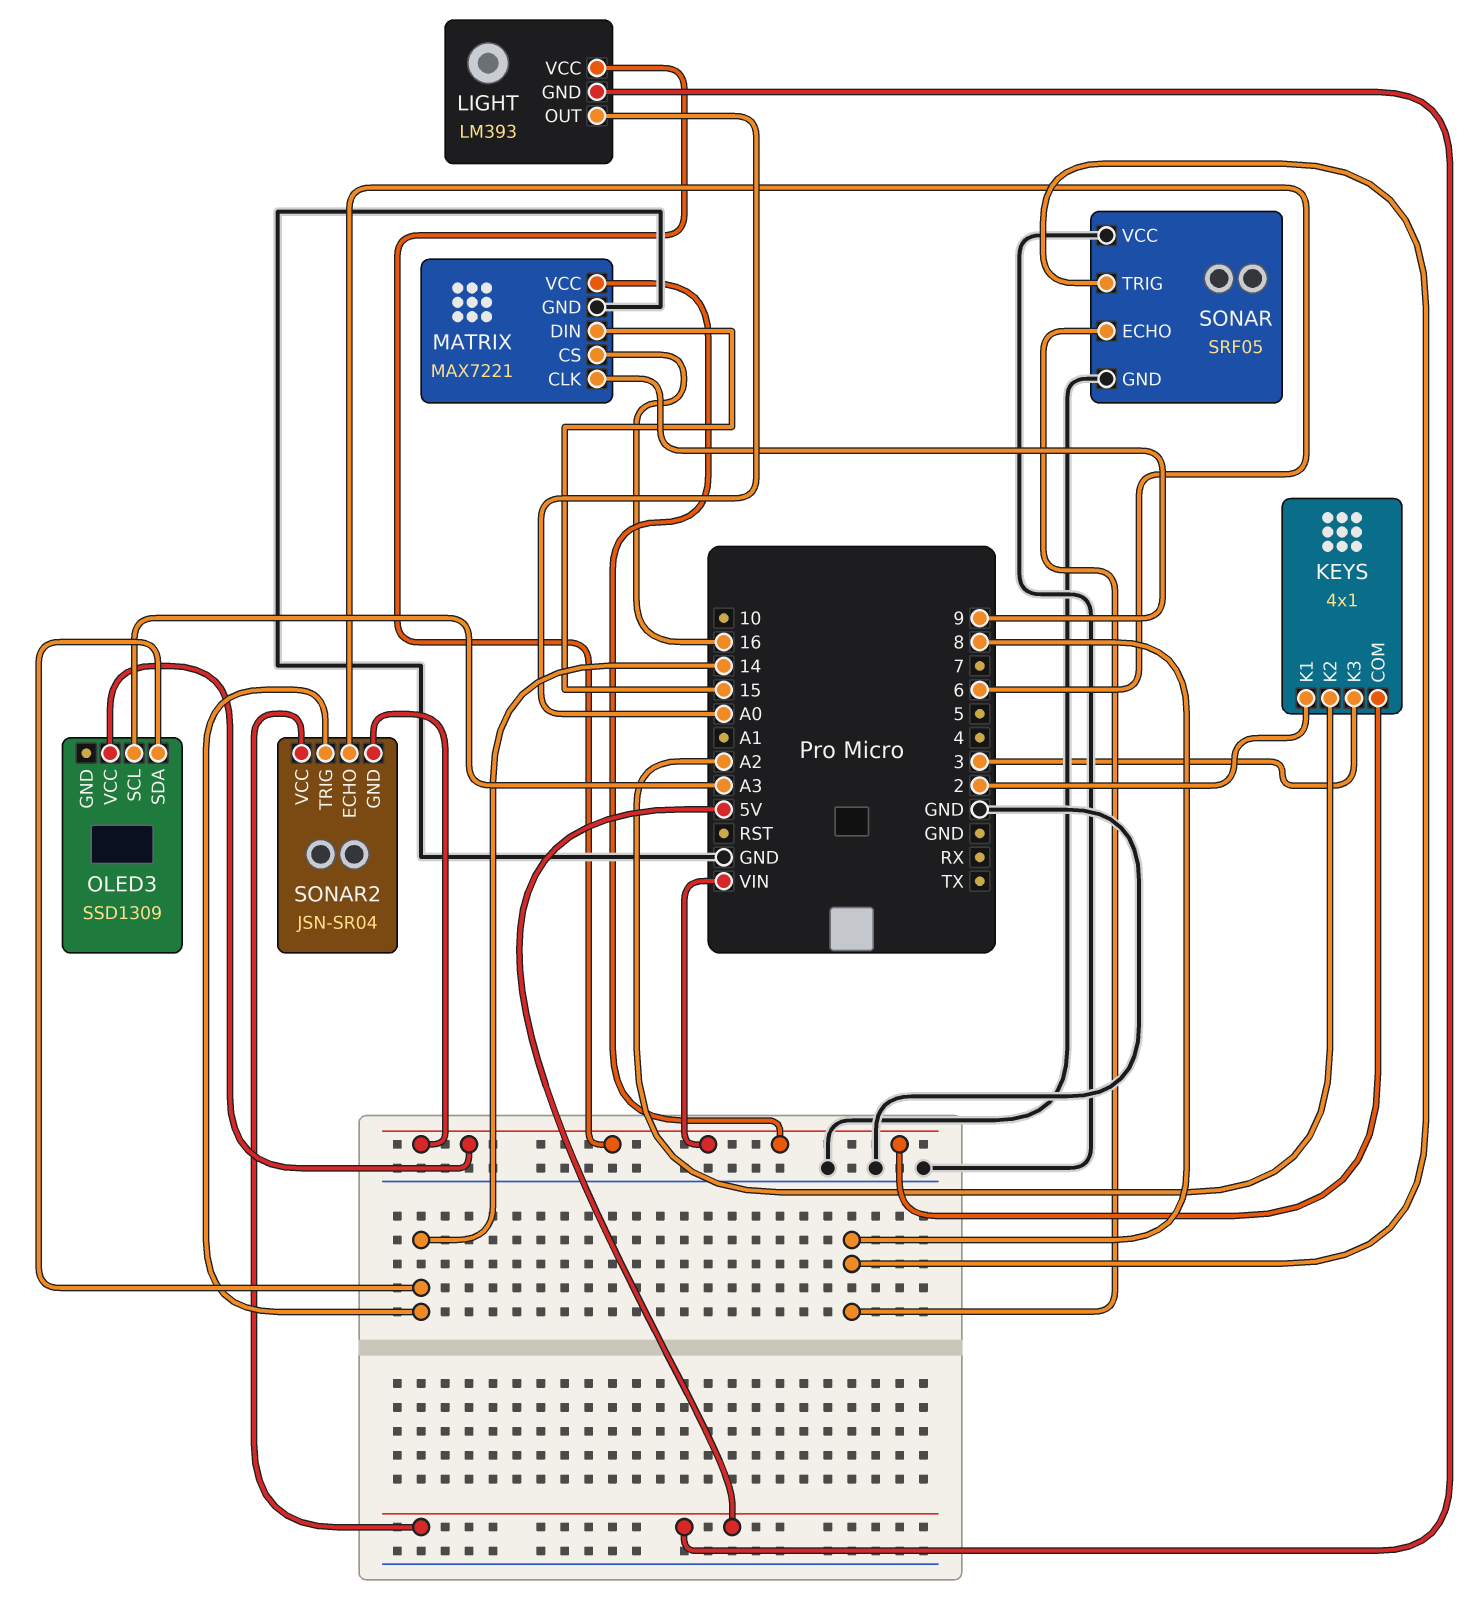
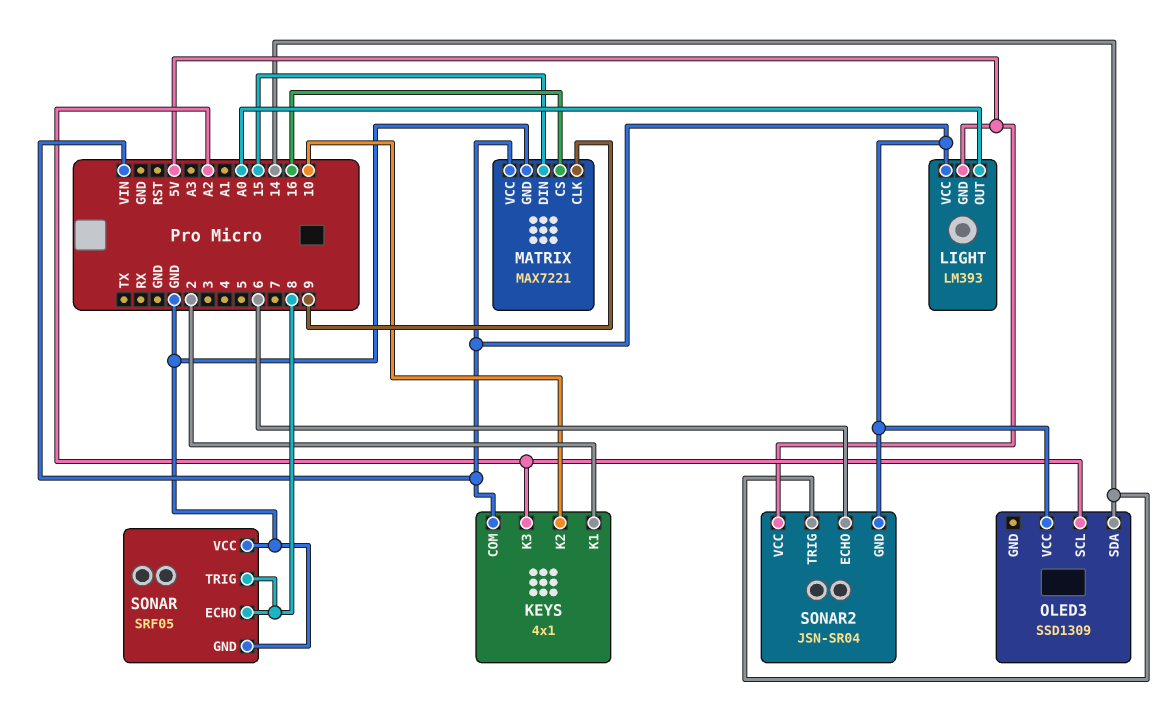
KEYS pin K2: A2 -> 10
KEYS pin K3: 3 -> A2
OLED3 pin SCL: A3 -> A2

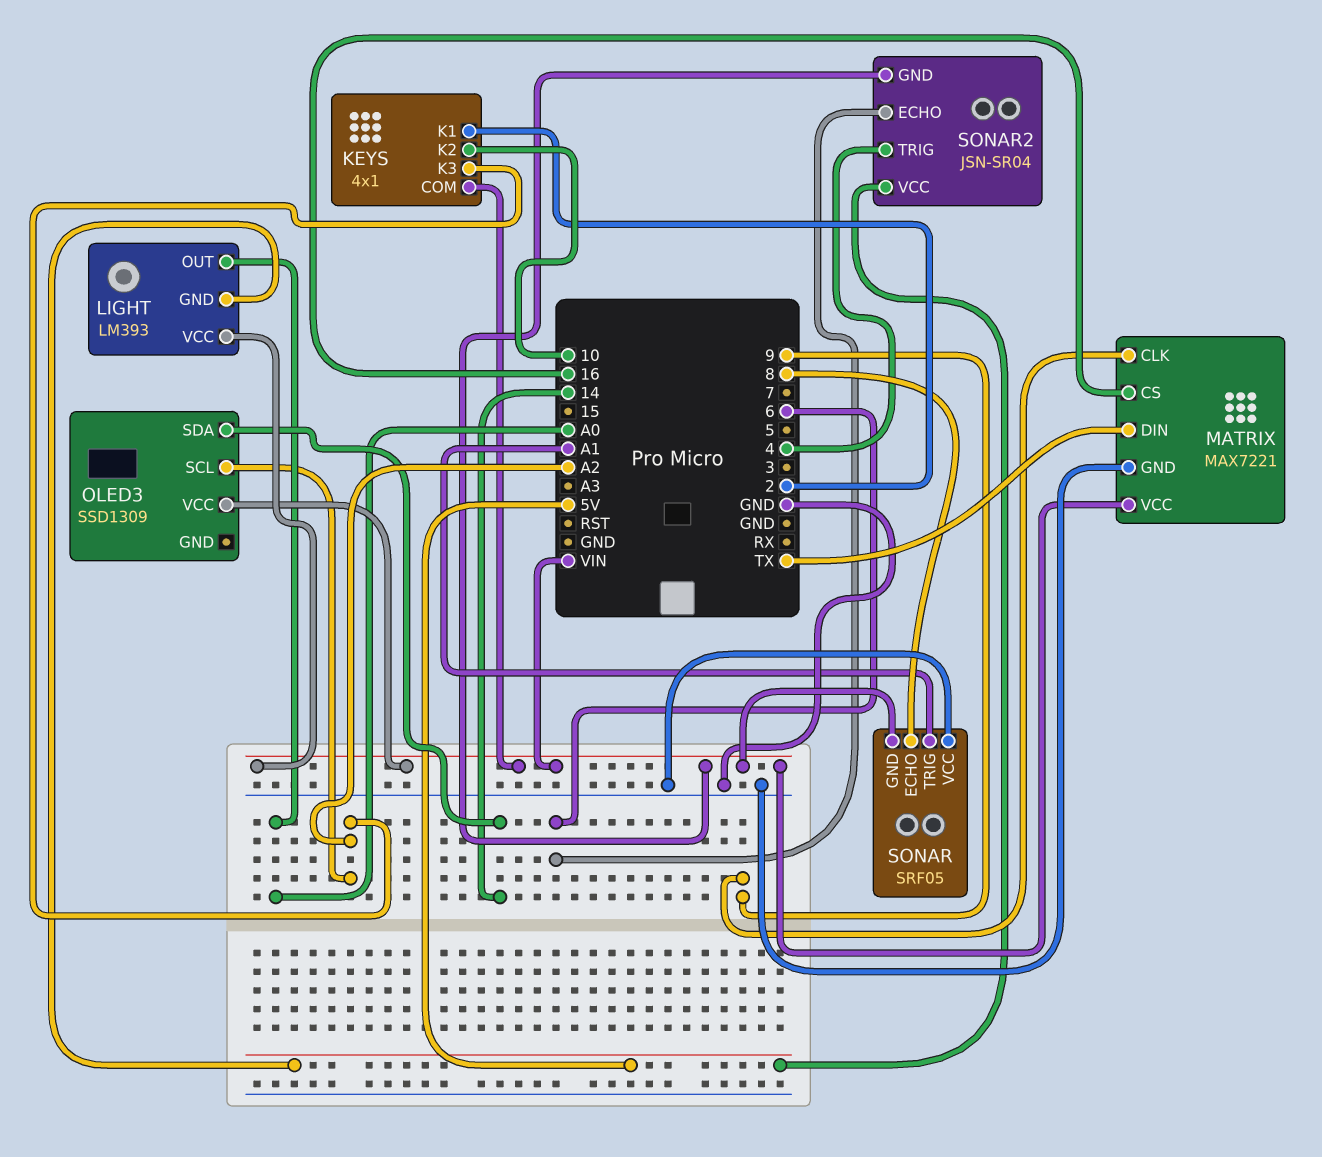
MATRIX pin DIN: 15 -> TX
SONAR pin GND: GND -> VIN
SONAR pin TRIG: 8 -> A1
SONAR2 pin TRIG: 14 -> 4

